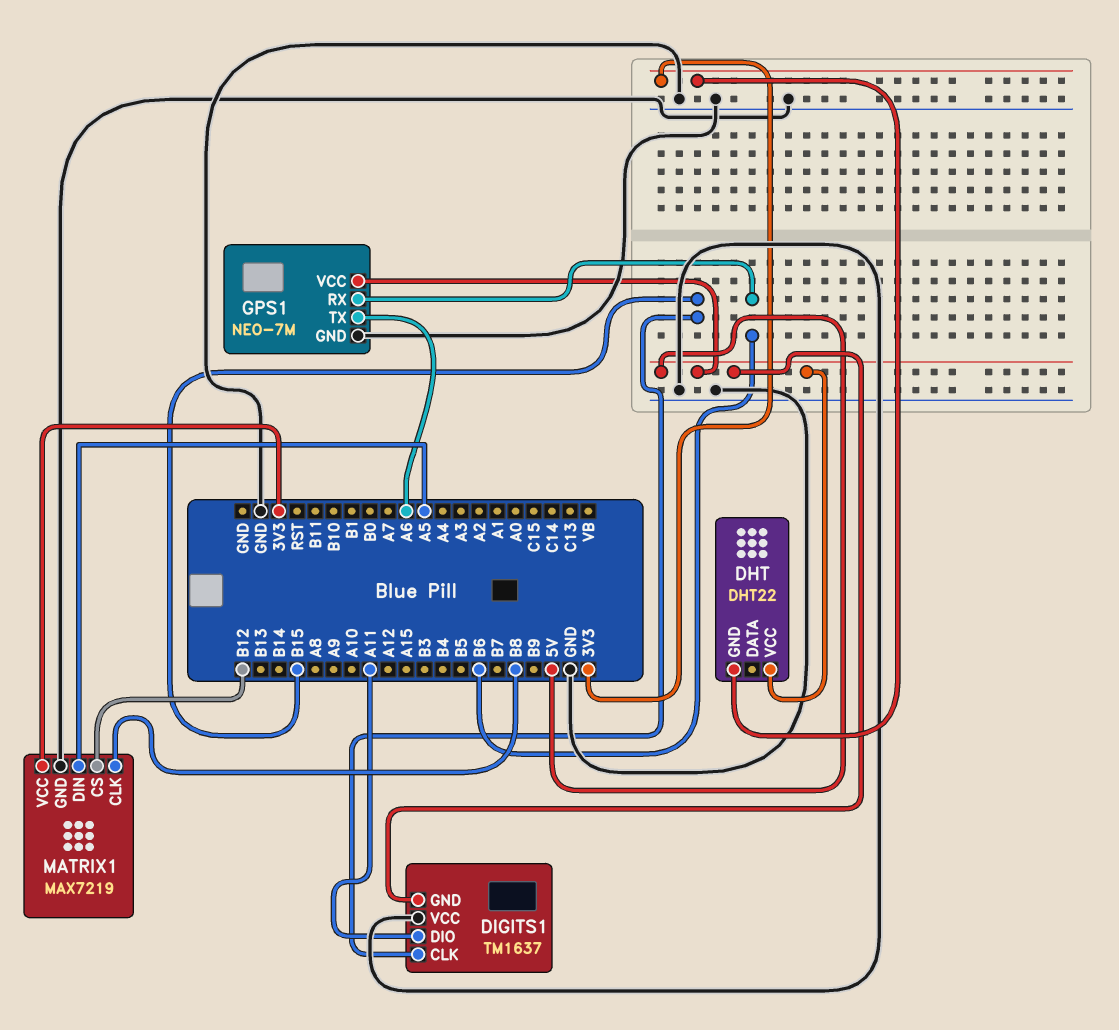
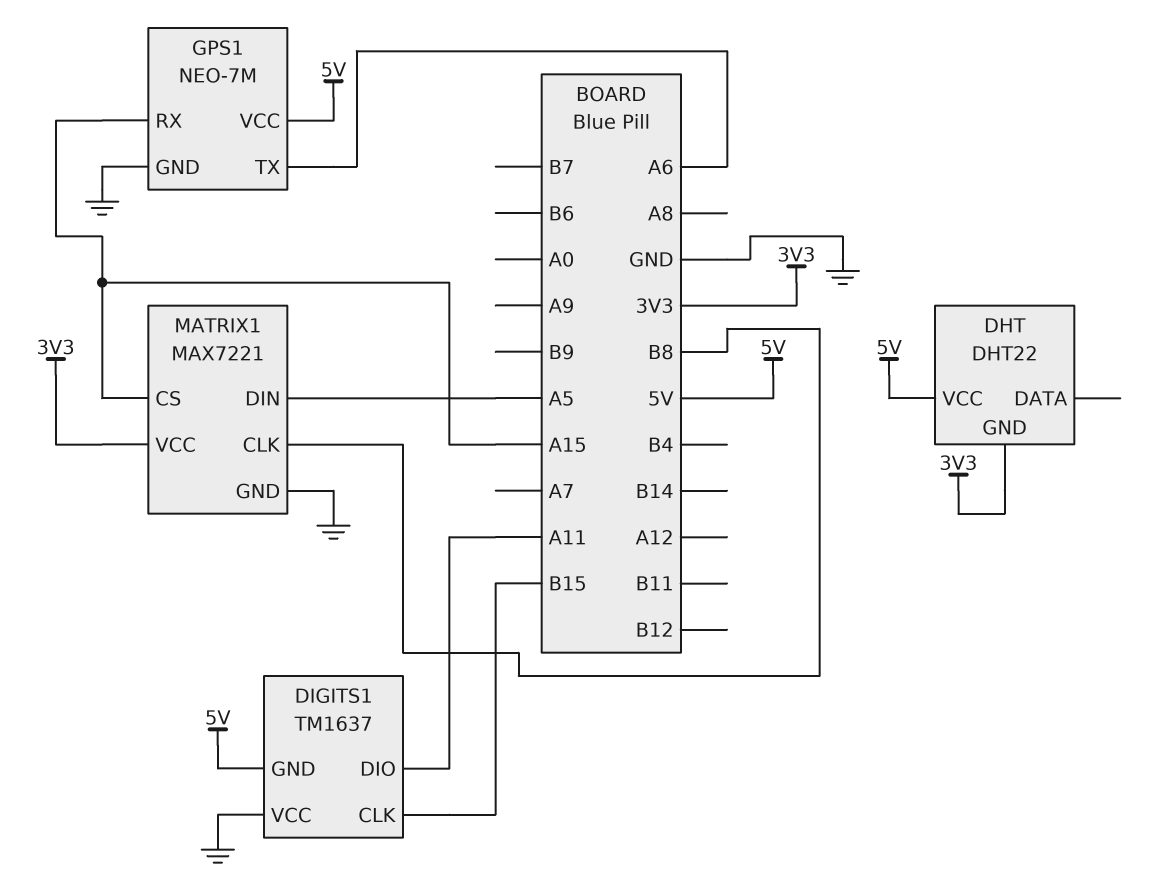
GPS1 pin RX: B6 -> A15
MATRIX1: MAX7219 -> MAX7221
MATRIX1 pin CS: B12 -> A15

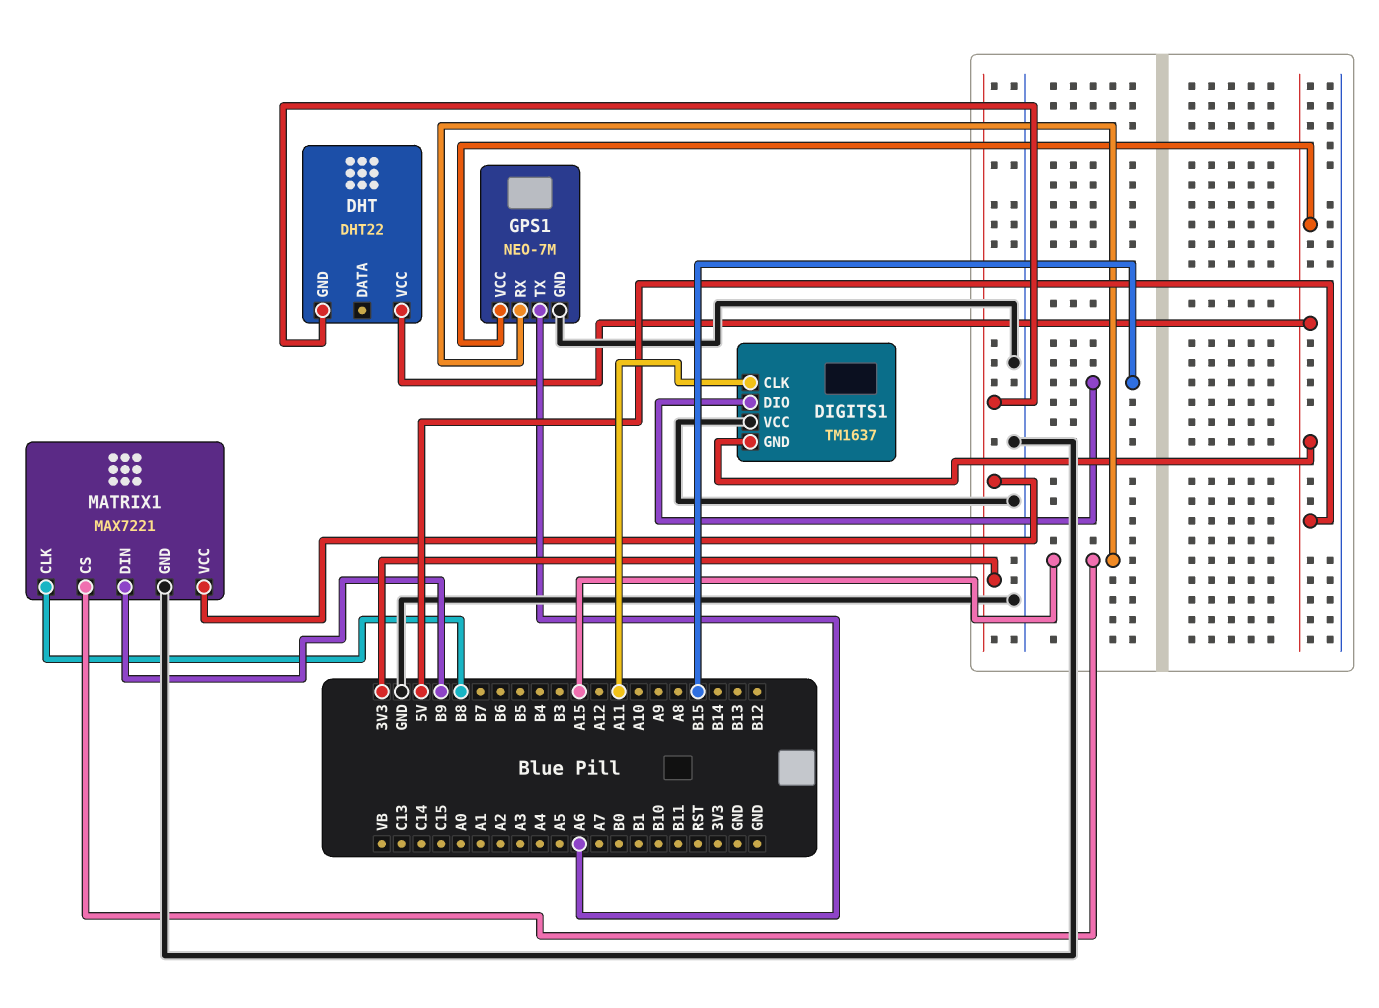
DIGITS1 pin CLK: B15 -> A11
DIGITS1 pin DIO: A11 -> B15
MATRIX1 pin DIN: A5 -> B9

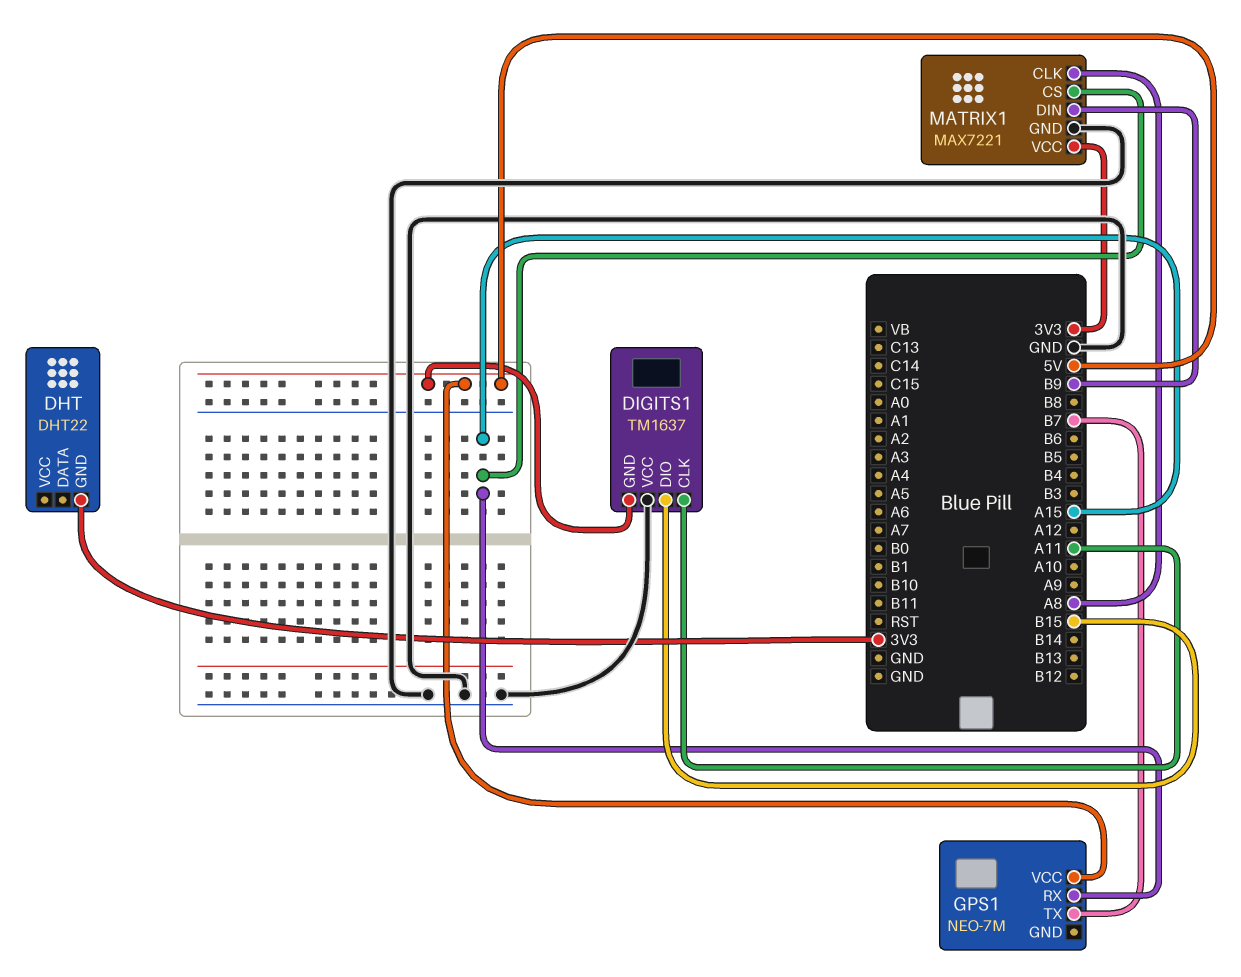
DHT pin VCC: 5V -> none
GPS1 pin GND: GND -> none
GPS1 pin TX: A6 -> B7
MATRIX1 pin CLK: B8 -> A8

